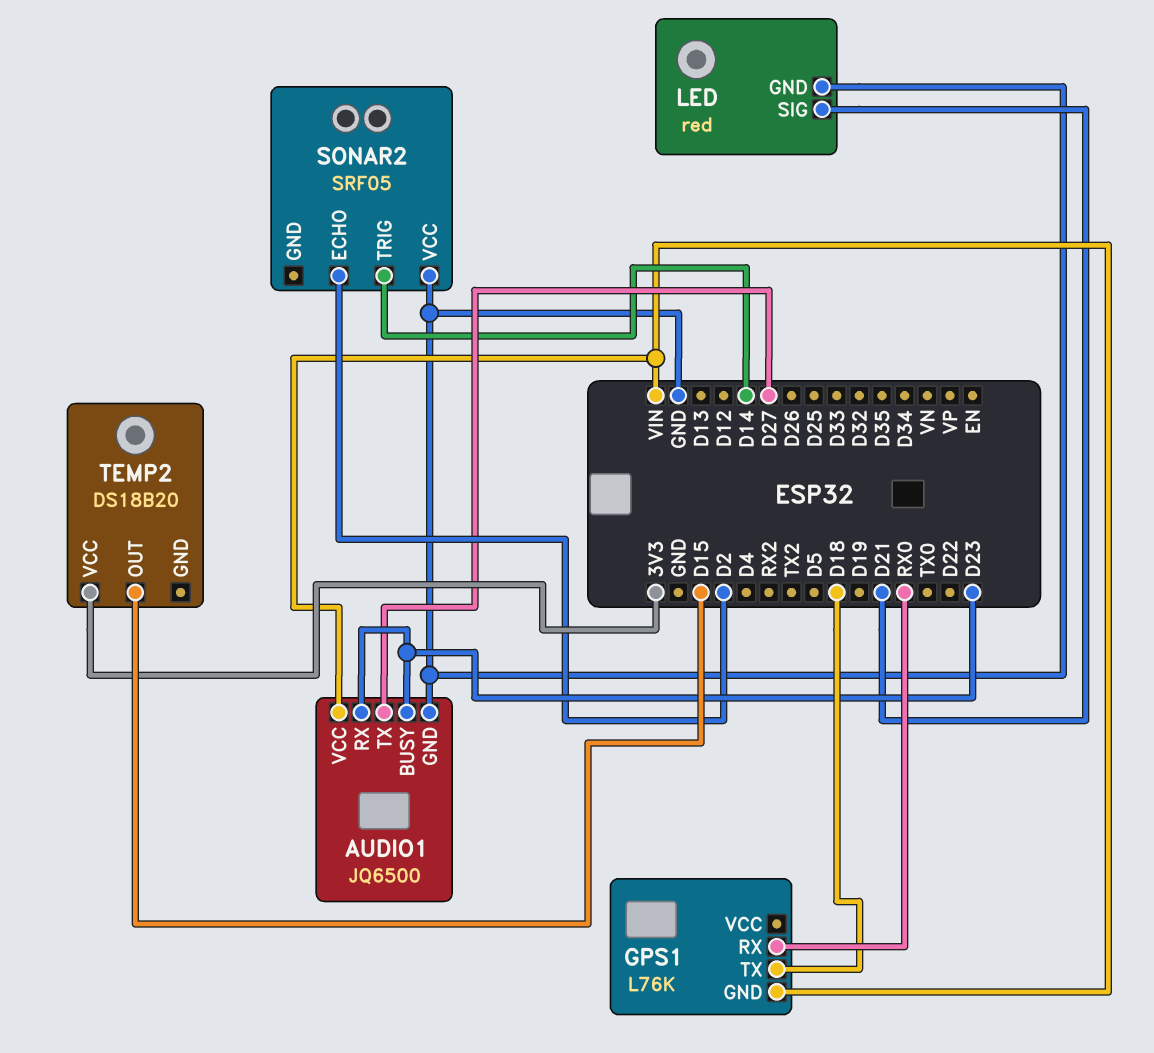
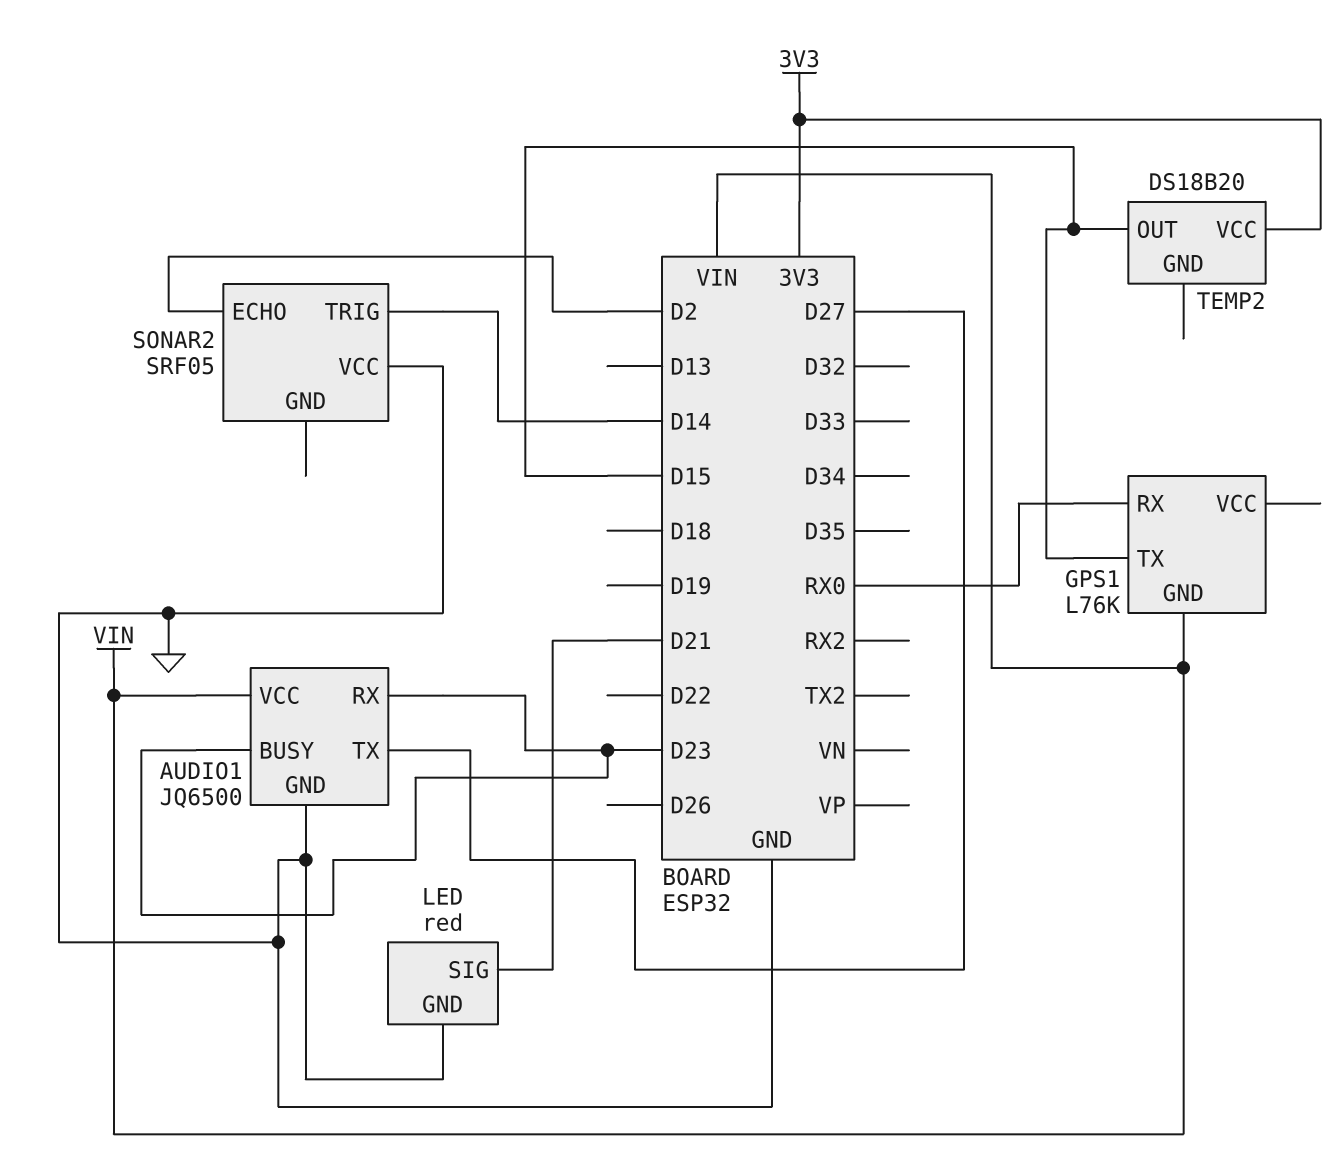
GPS1 pin TX: D18 -> D15

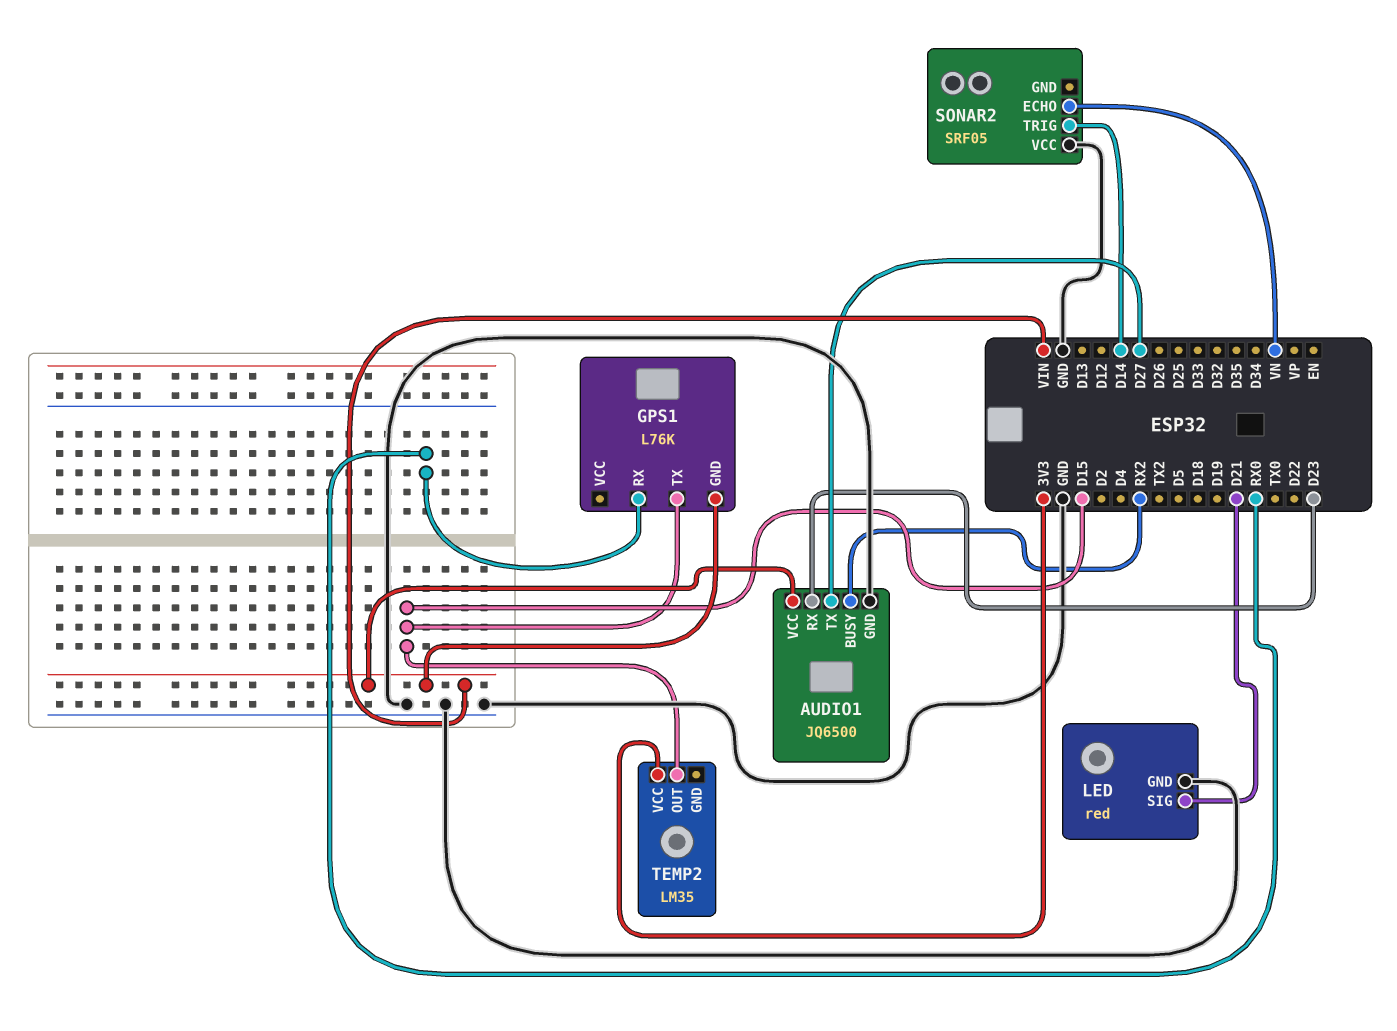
AUDIO1 pin BUSY: D23 -> RX2
SONAR2 pin ECHO: D2 -> VN
TEMP2: DS18B20 -> LM35

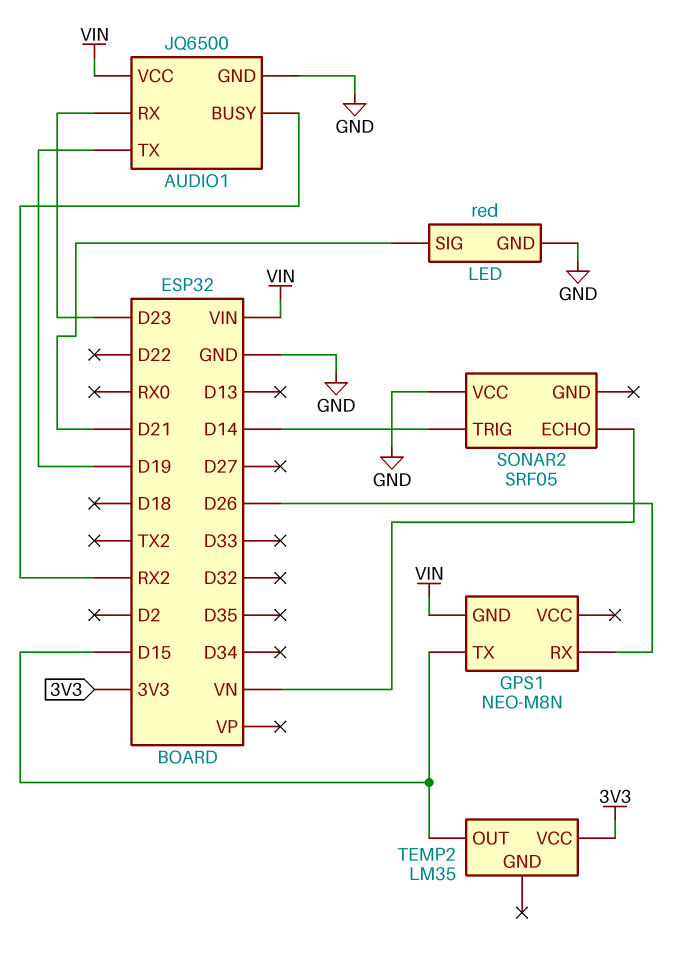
AUDIO1 pin TX: D27 -> D19
GPS1: L76K -> NEO-M8N
GPS1 pin RX: RX0 -> D26

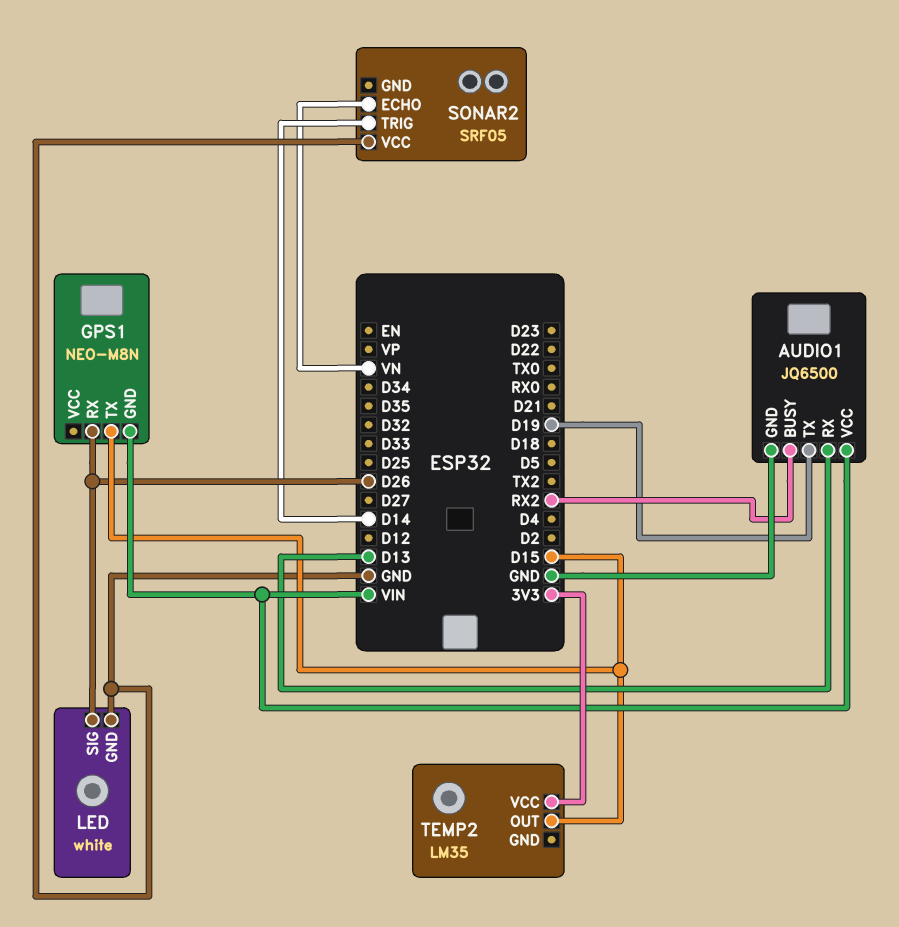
AUDIO1 pin RX: D23 -> D13
LED: red -> white
LED pin SIG: D21 -> D26

